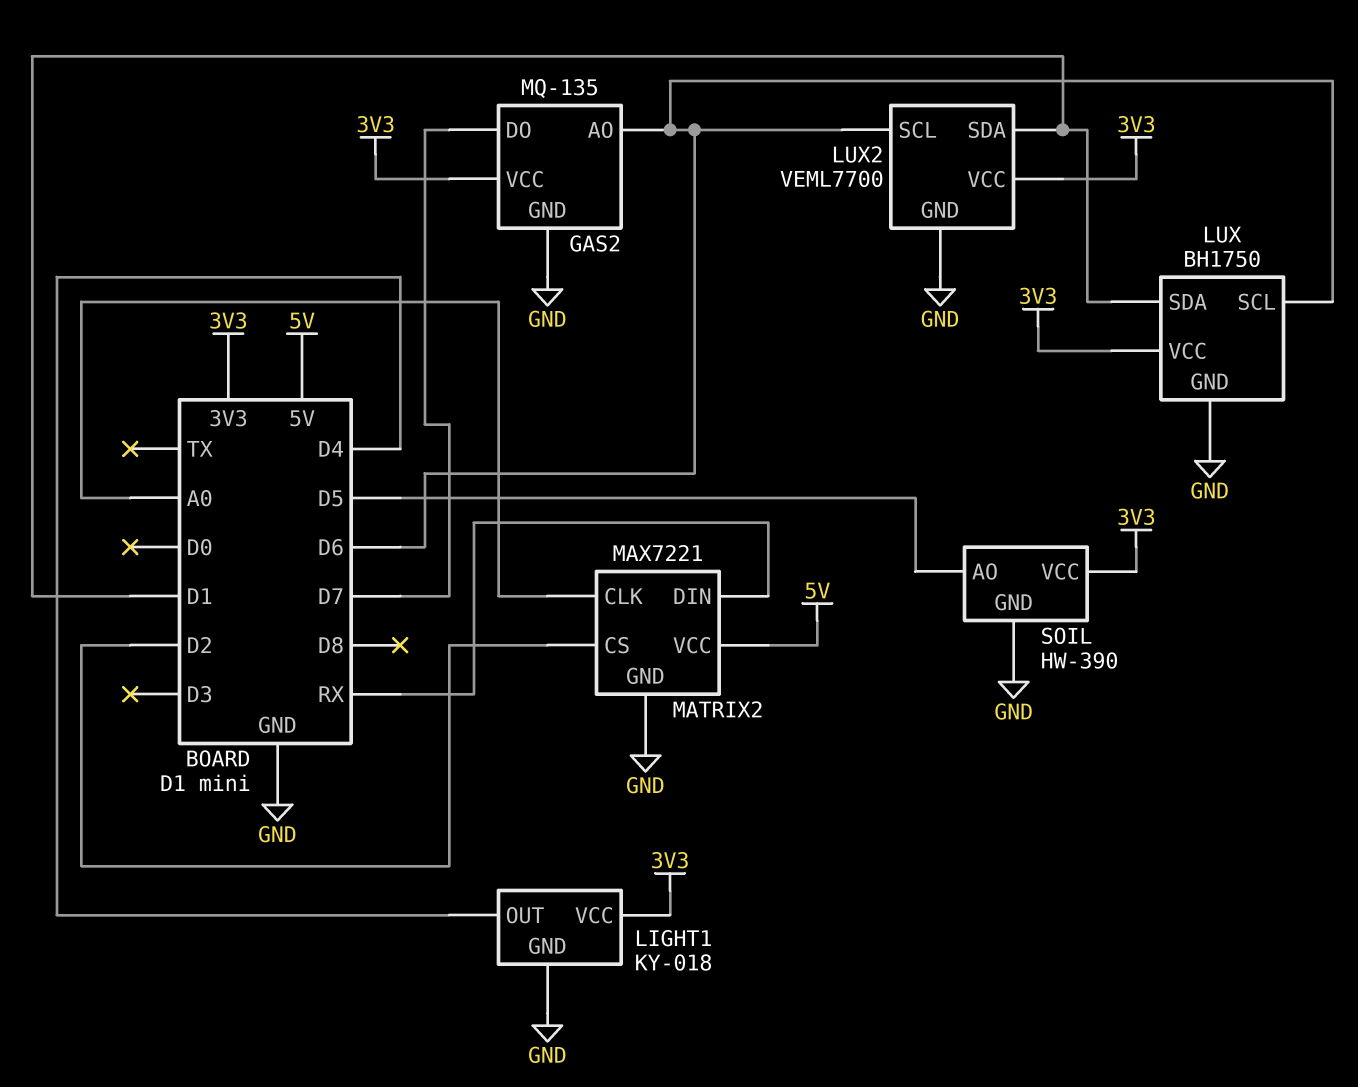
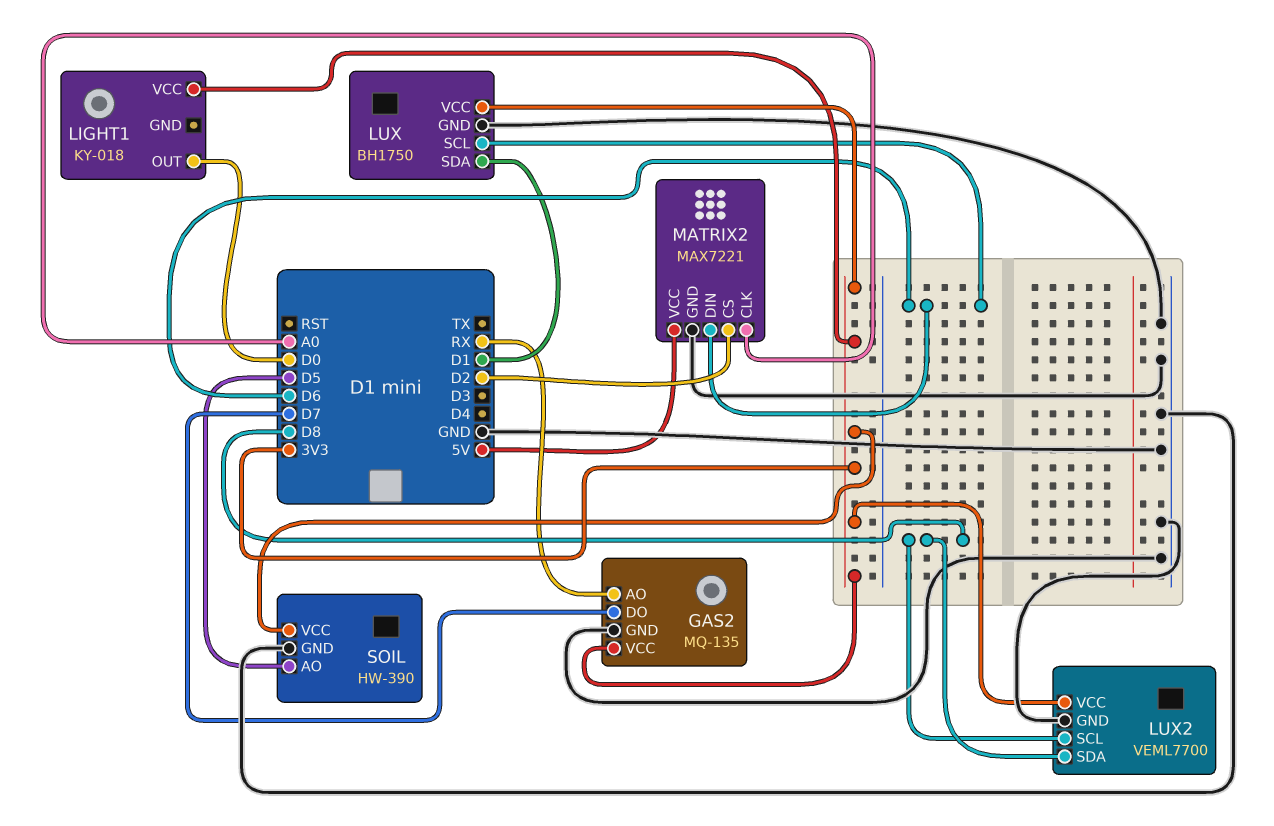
GAS2 pin AO: D6 -> RX
LIGHT1 pin GND: GND -> none
LIGHT1 pin OUT: D4 -> D0
LUX2 pin SCL: D6 -> D8
LUX2 pin SDA: D1 -> D8
MATRIX2 pin DIN: RX -> D6

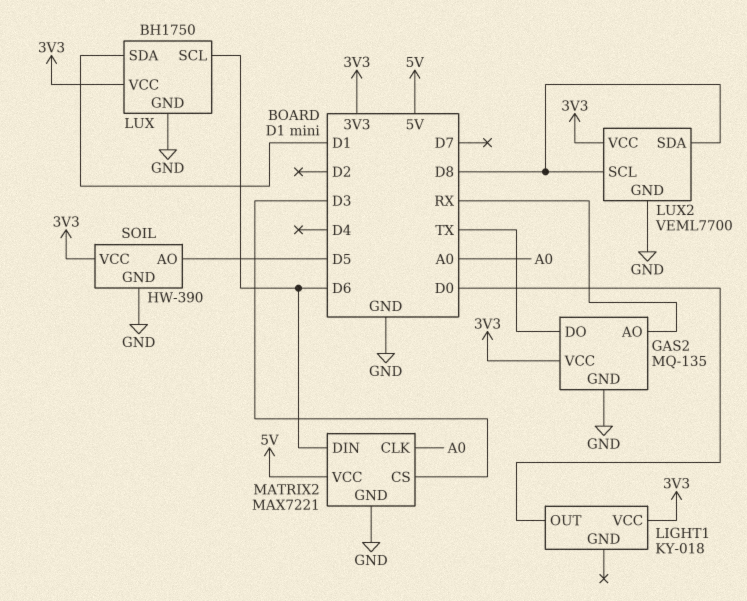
GAS2 pin DO: D7 -> TX
MATRIX2 pin CS: D2 -> D3

